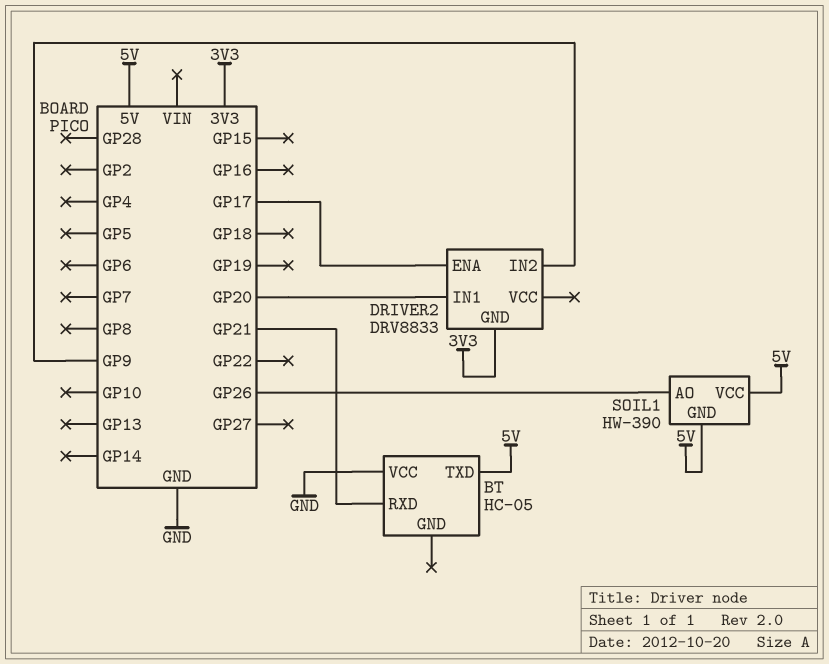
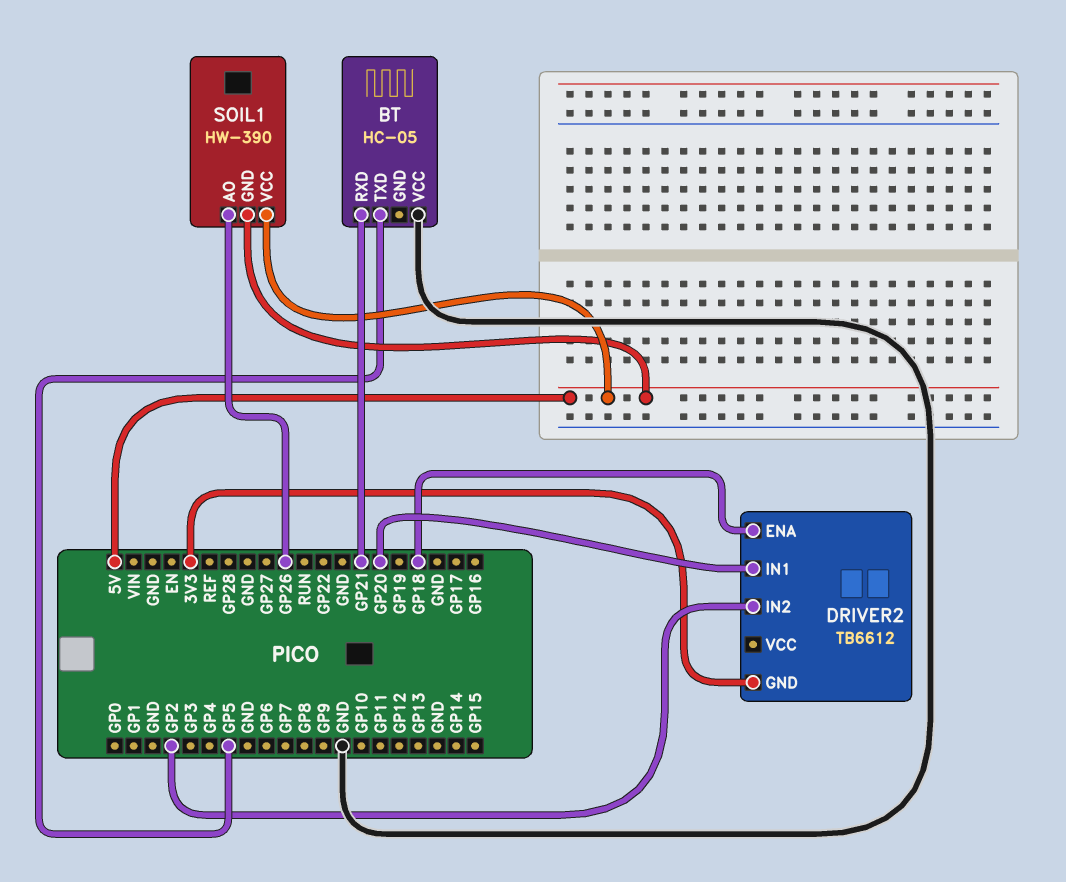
BT pin TXD: 5V -> GP5
DRIVER2: DRV8833 -> TB6612
DRIVER2 pin ENA: GP17 -> GP18
DRIVER2 pin IN2: GP9 -> GP2

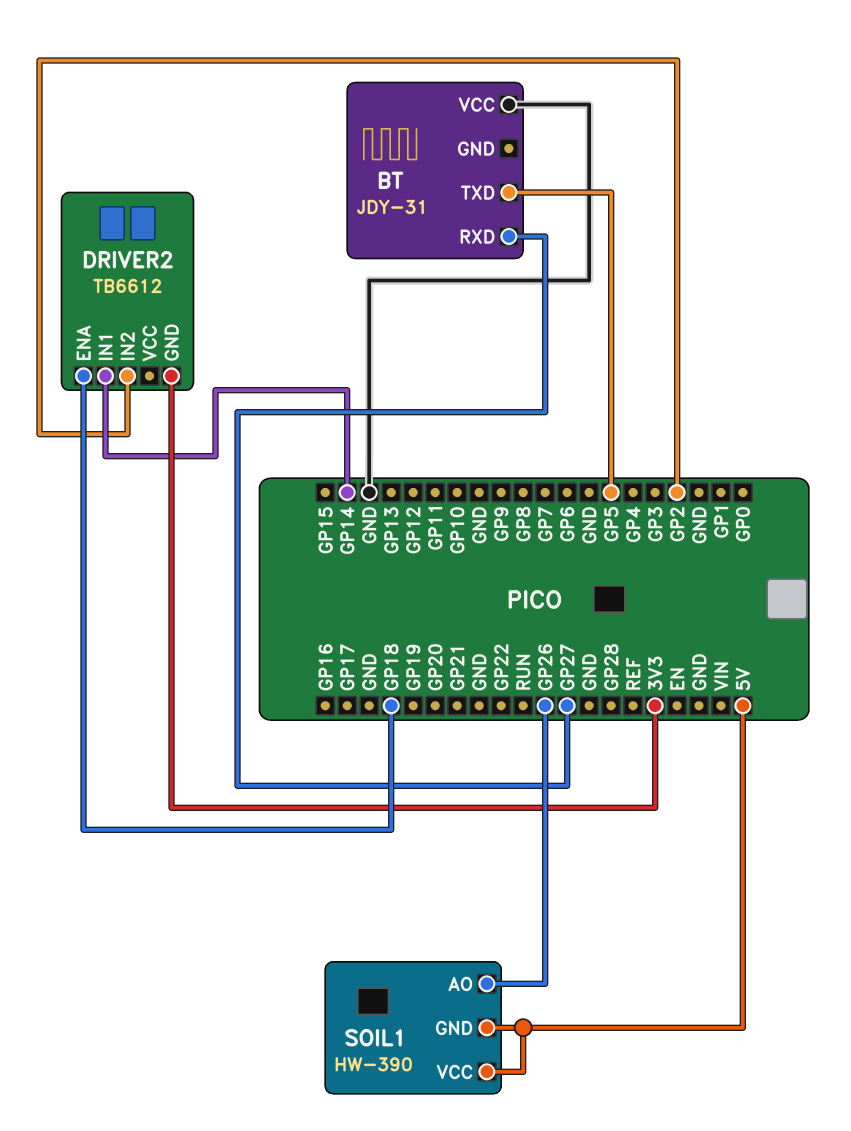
BT: HC-05 -> JDY-31
BT pin RXD: GP21 -> GP27
DRIVER2 pin IN1: GP20 -> GP14

